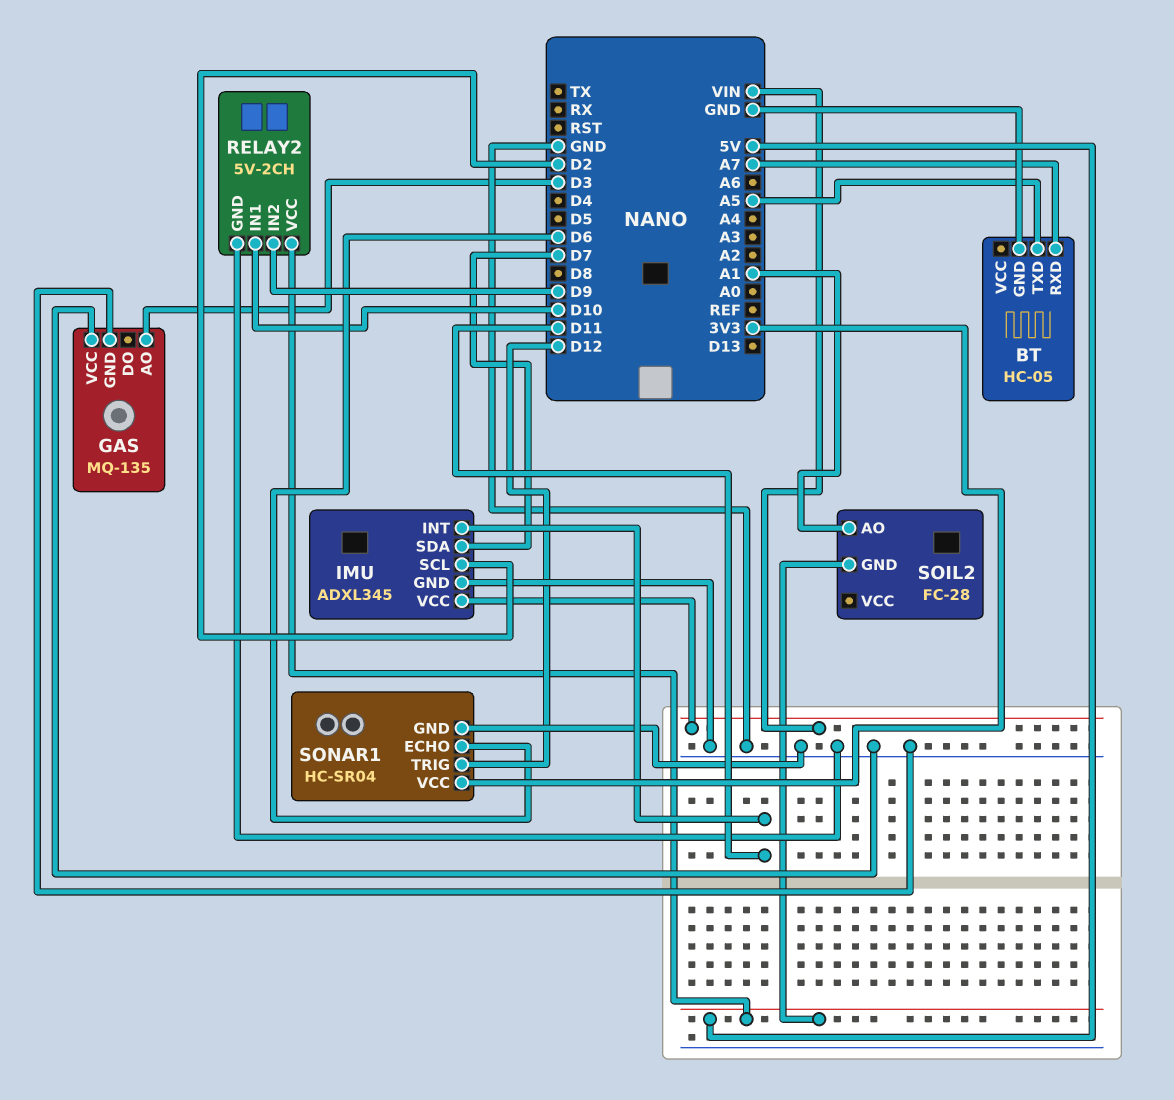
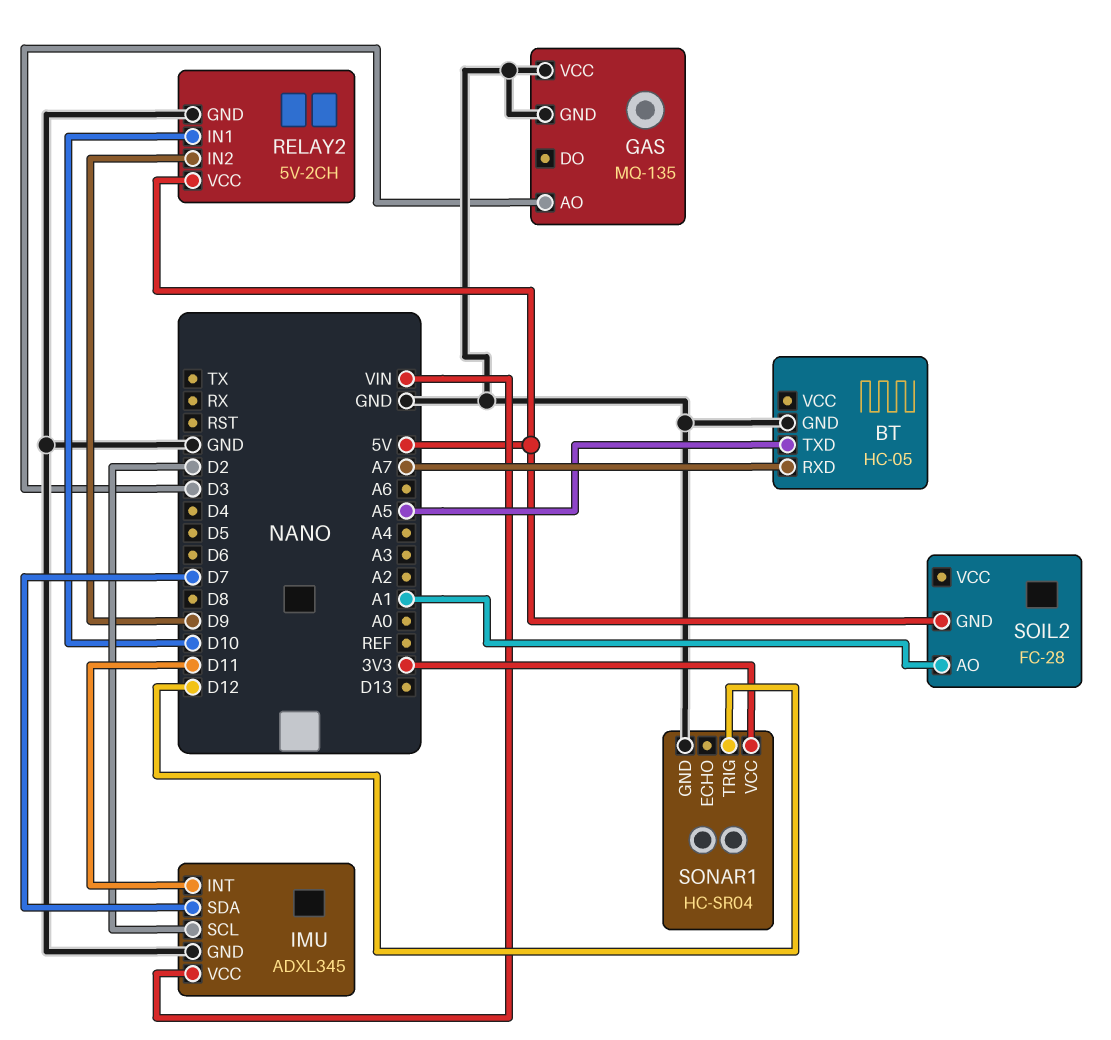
SONAR1 pin ECHO: D6 -> none

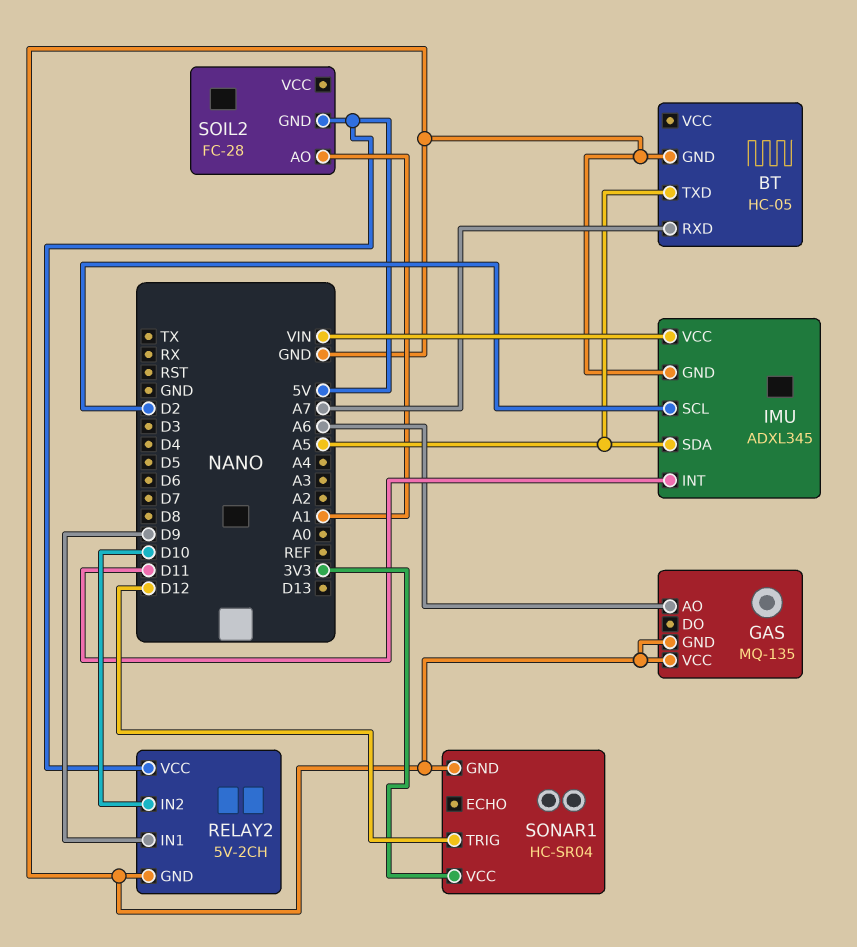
GAS pin AO: D3 -> A6
IMU pin SDA: D7 -> A5
RELAY2 pin IN1: D10 -> D9
RELAY2 pin IN2: D9 -> D10

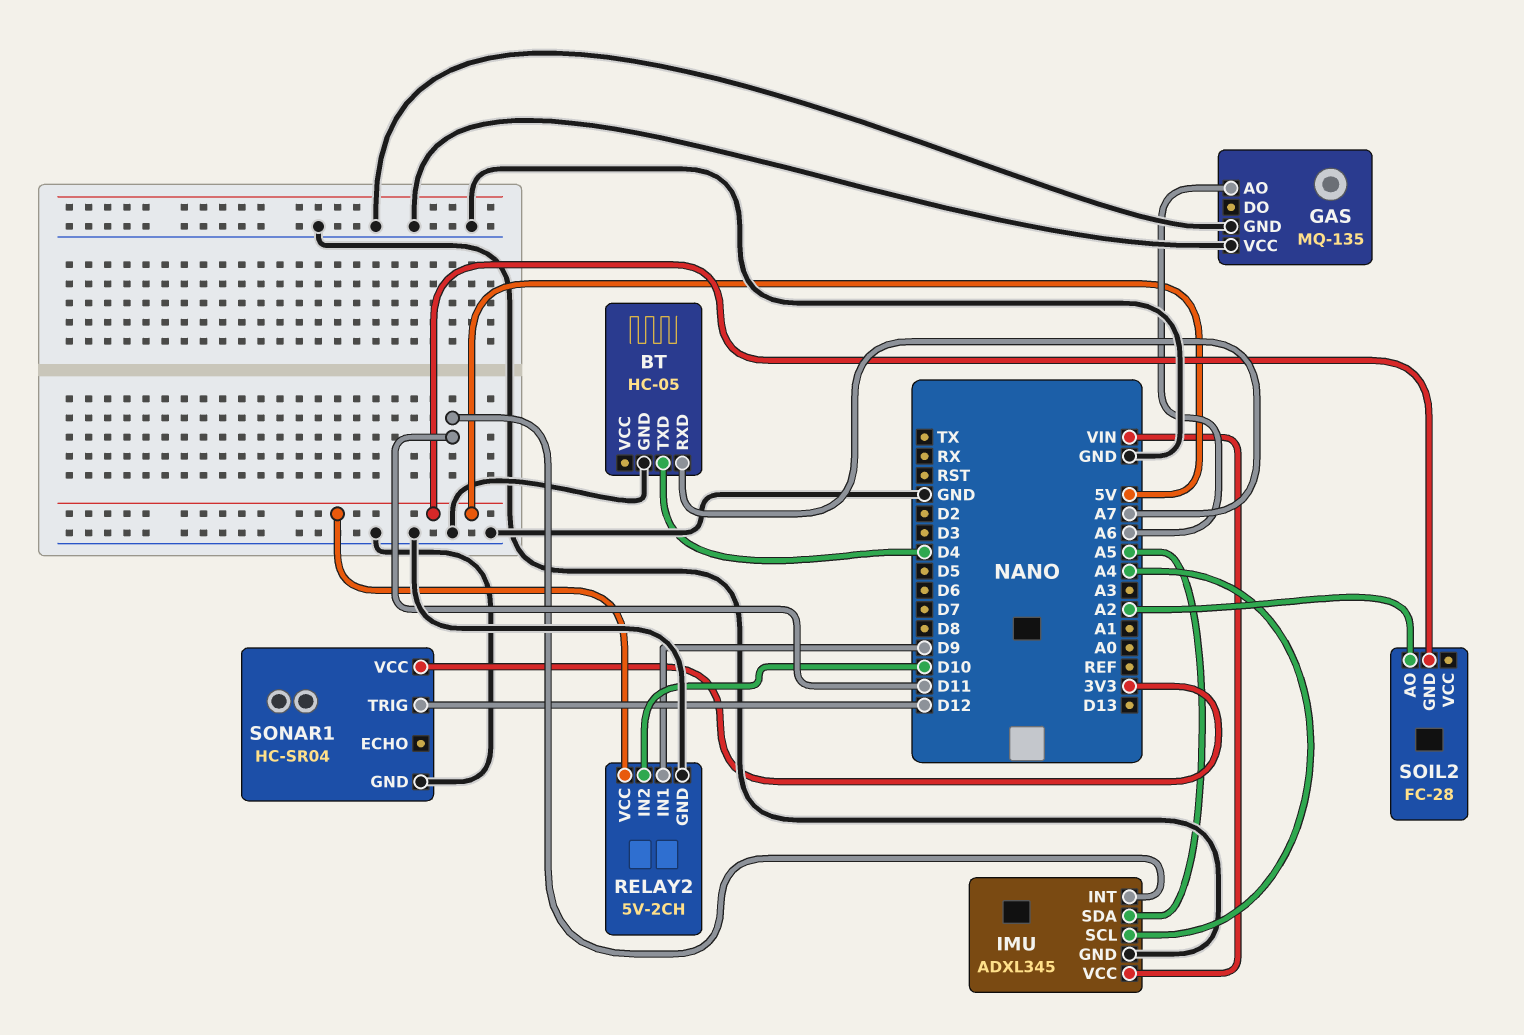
BT pin TXD: A5 -> D4
IMU pin SCL: D2 -> A4
SOIL2 pin AO: A1 -> A2

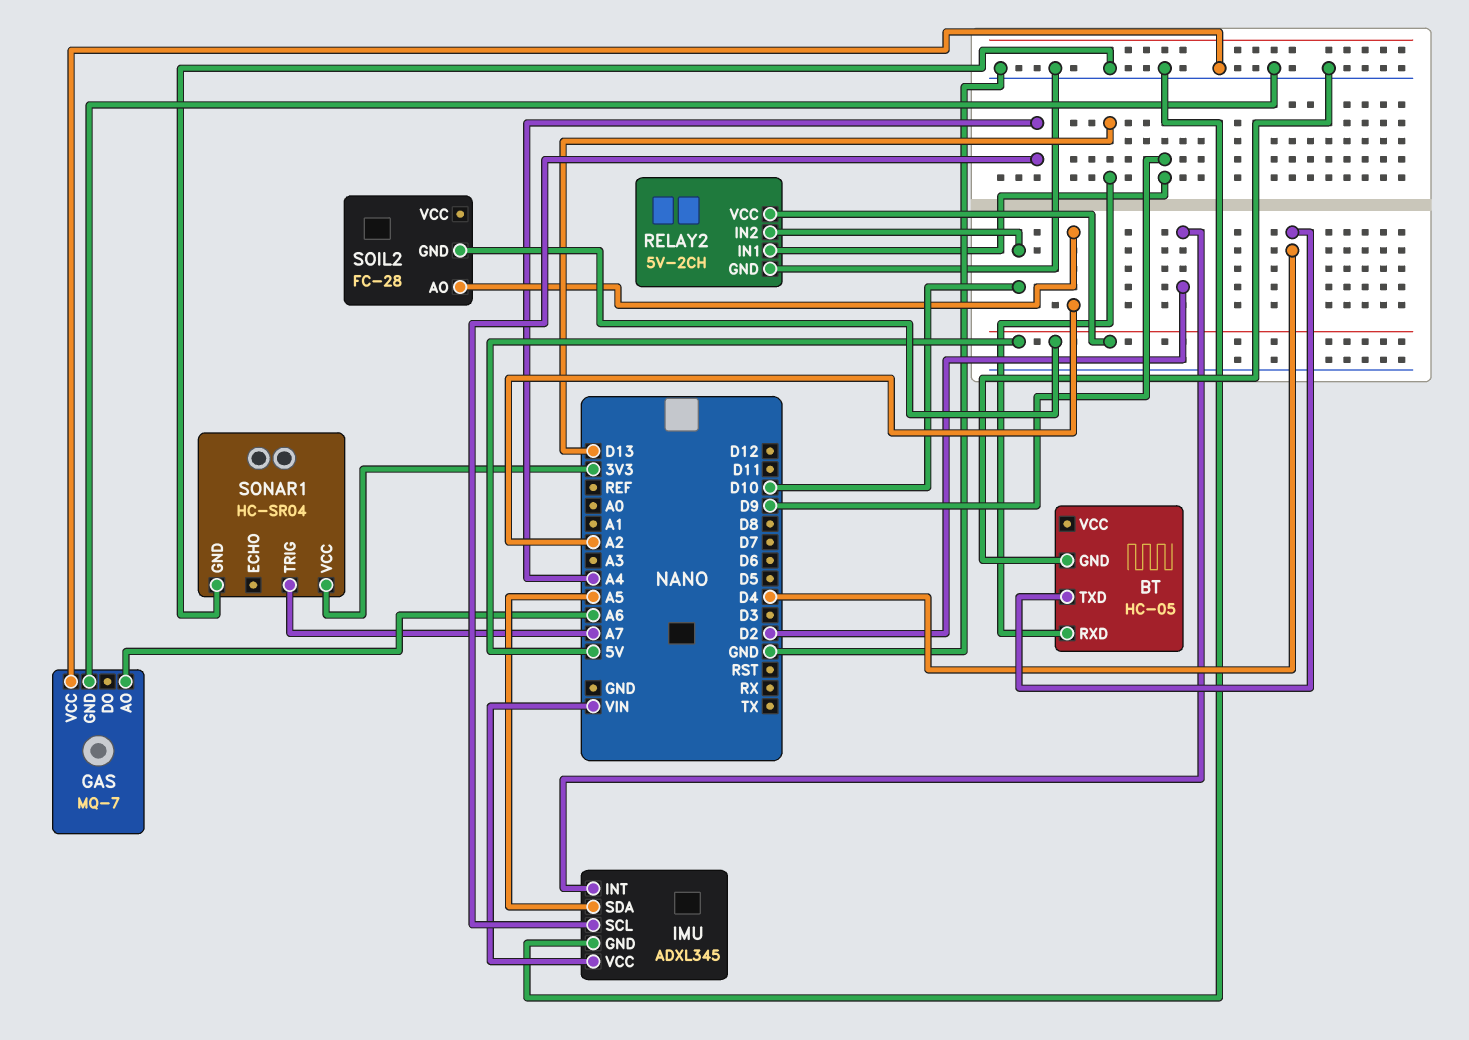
BT pin RXD: A7 -> D13
GAS: MQ-135 -> MQ-7
IMU pin INT: D11 -> D2
SONAR1 pin TRIG: D12 -> A7

